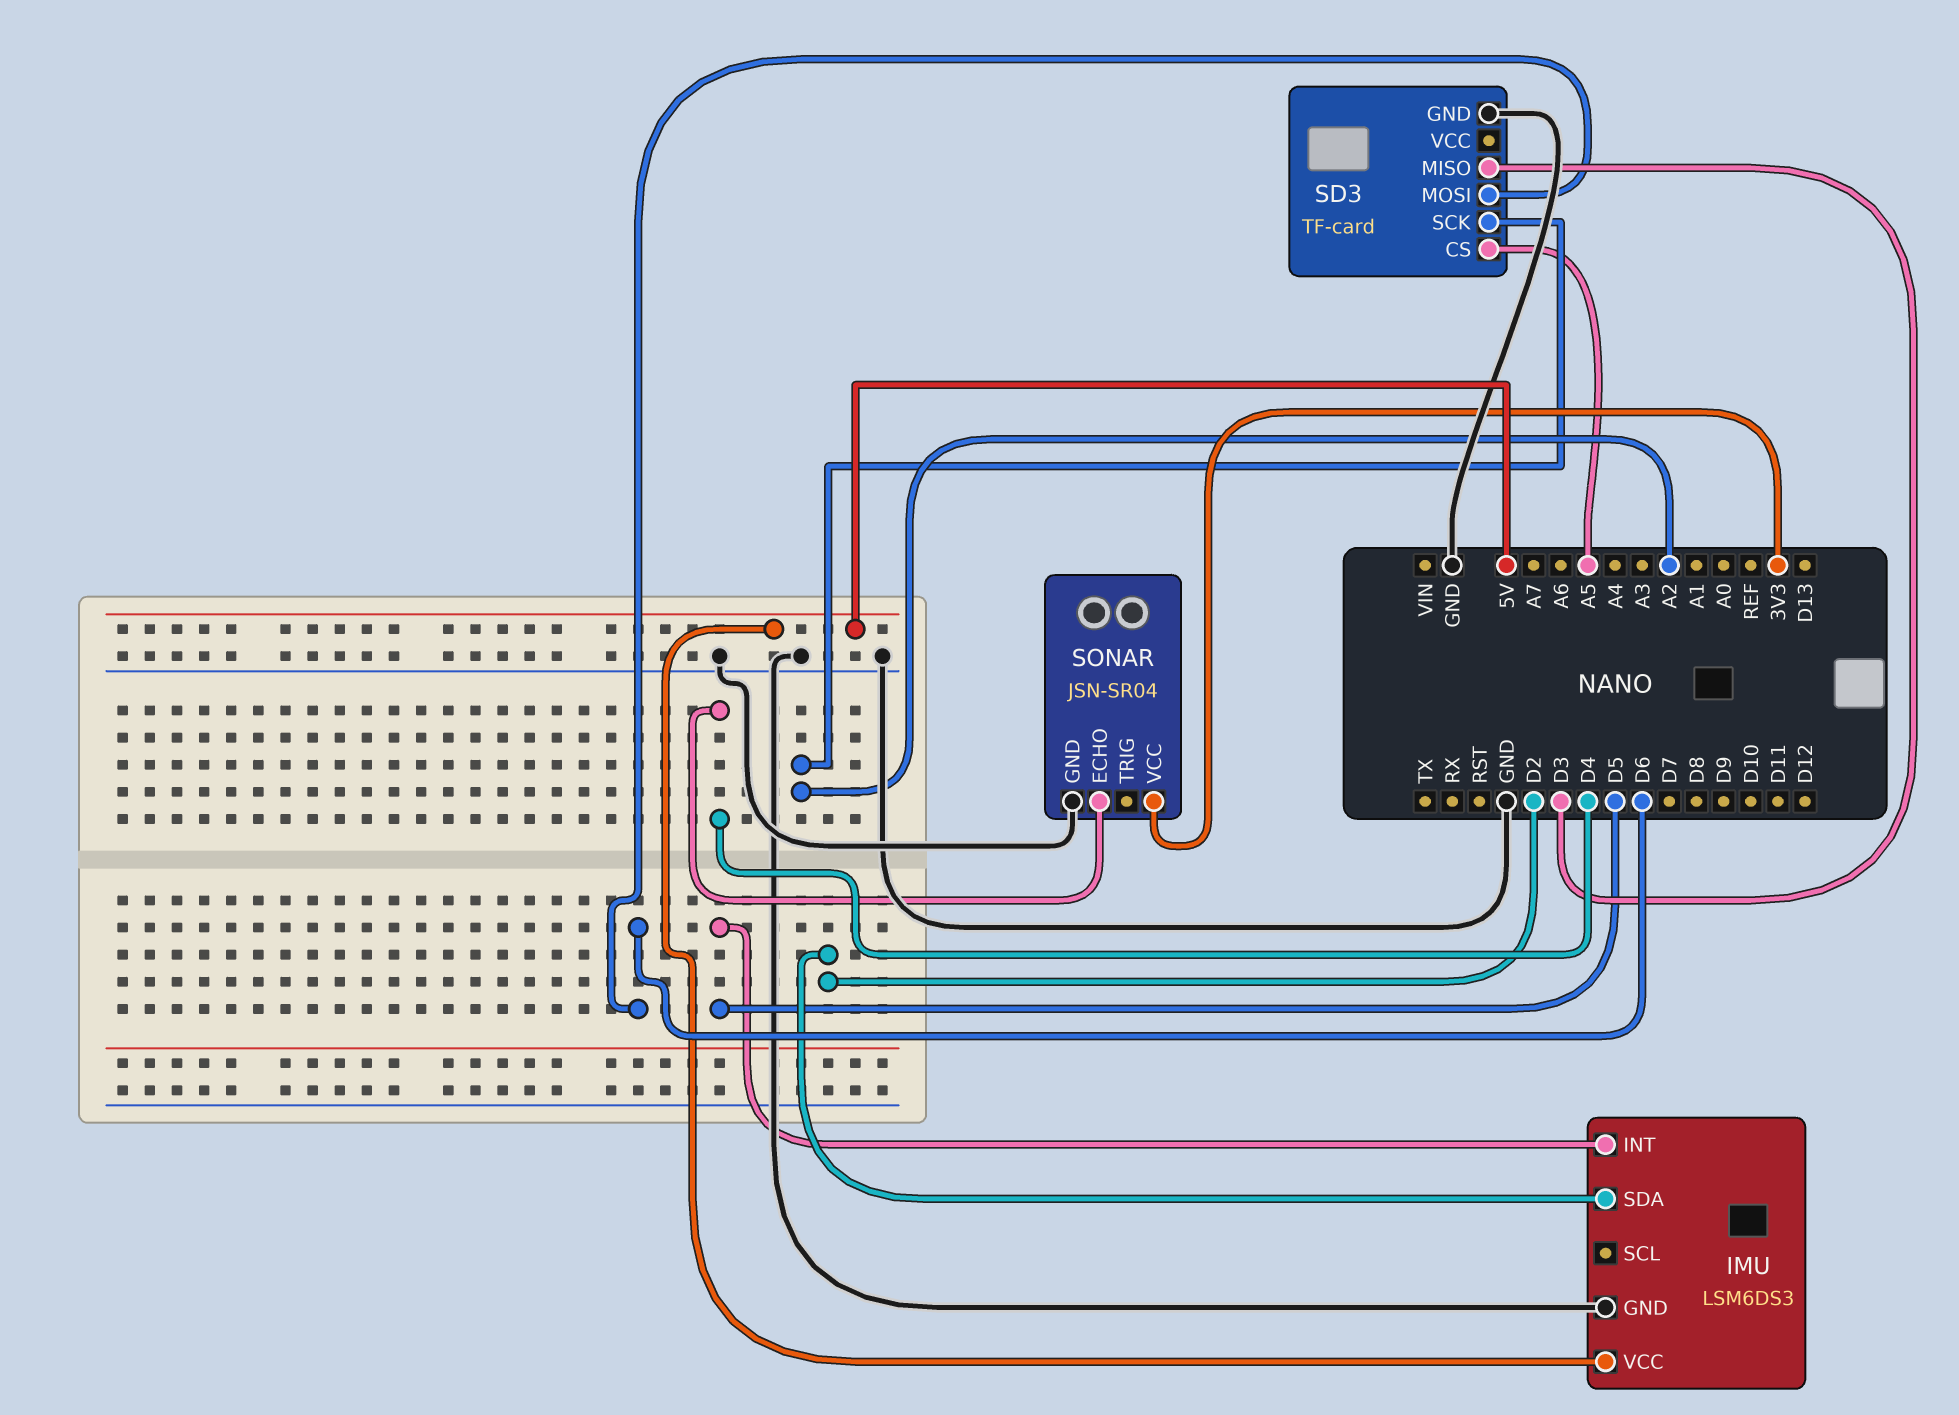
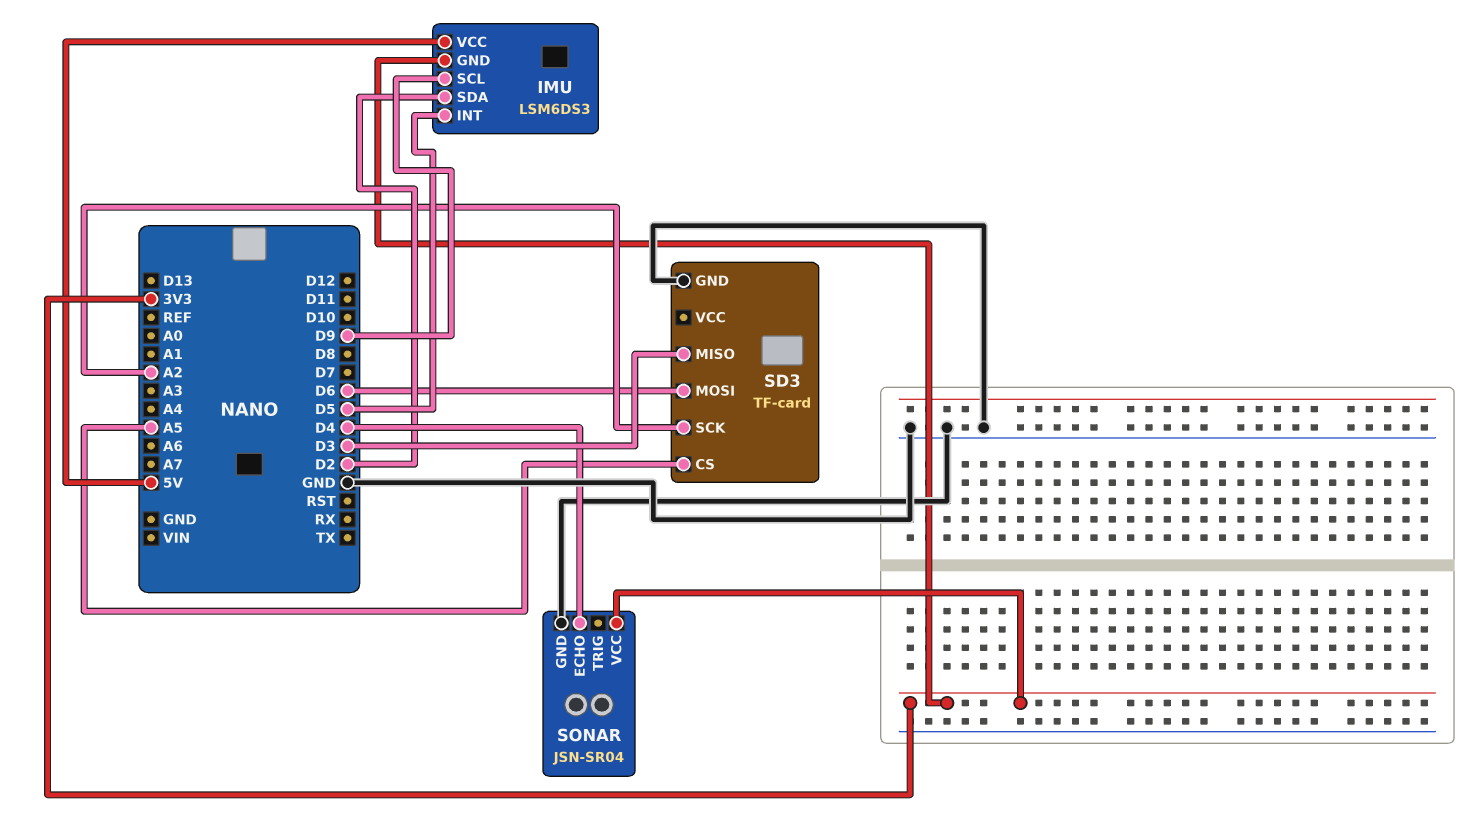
IMU pin GND: GND -> 3V3
IMU pin SCL: none -> D9

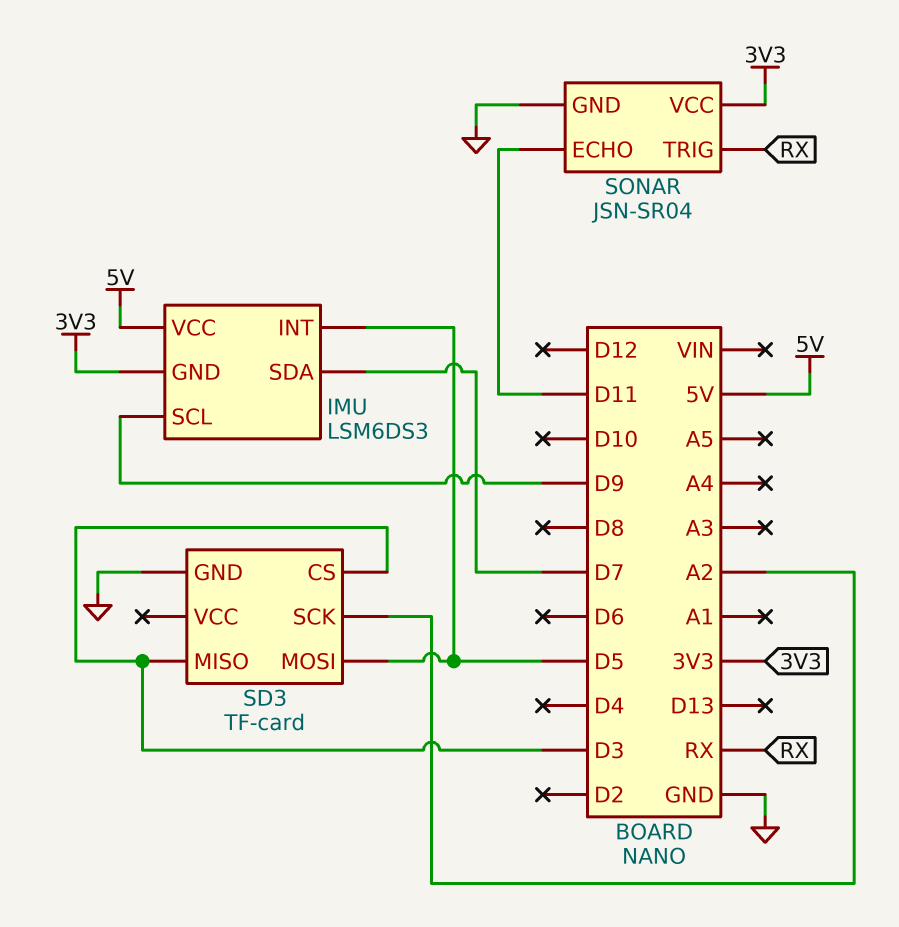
IMU pin SDA: D2 -> D7
SD3 pin CS: A5 -> D3
SD3 pin MOSI: D6 -> D5
SONAR pin ECHO: D4 -> D11
SONAR pin TRIG: none -> RX

